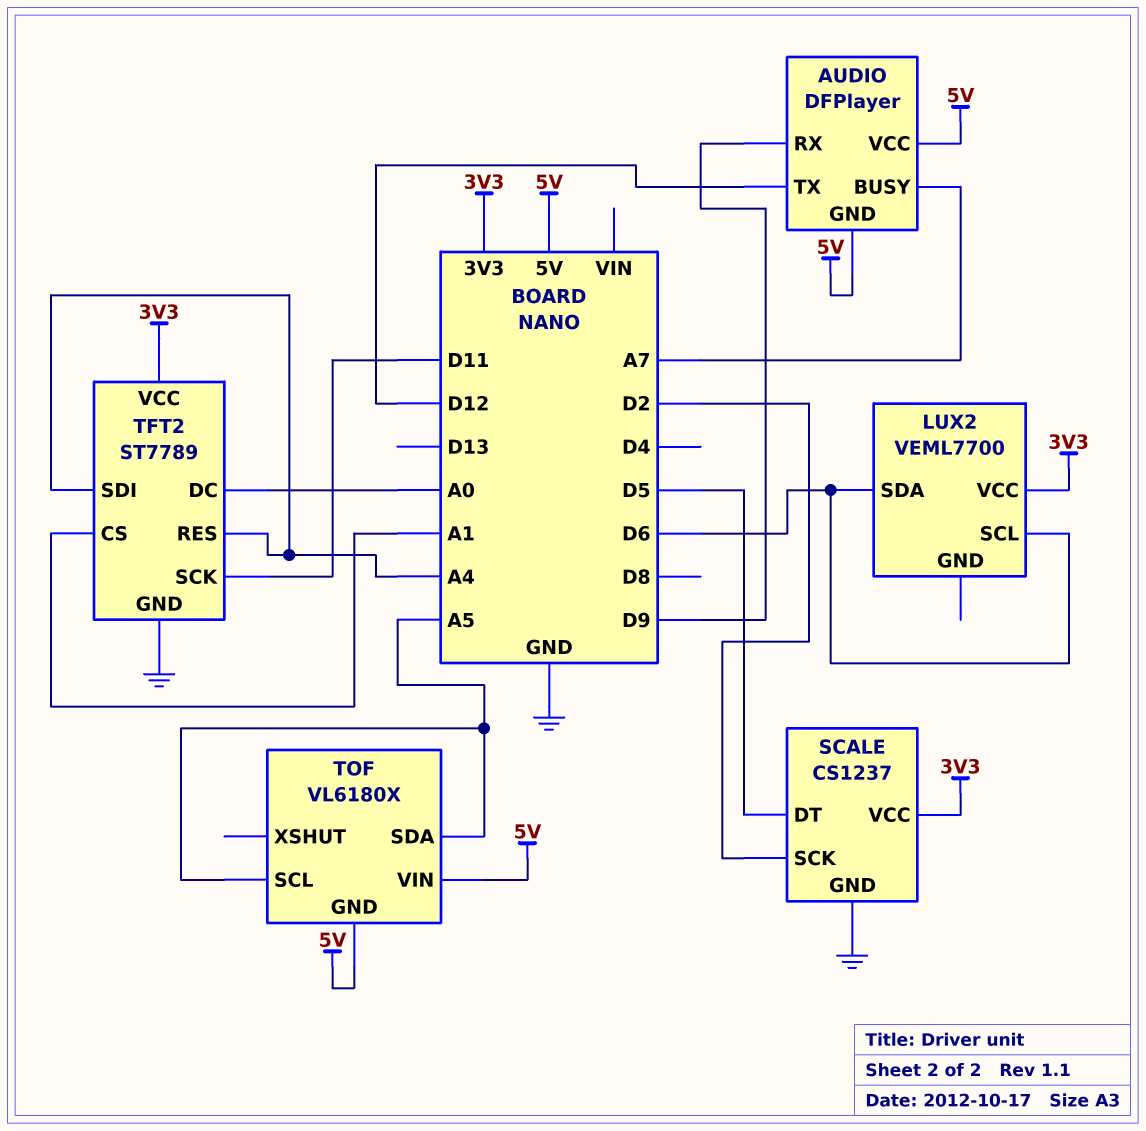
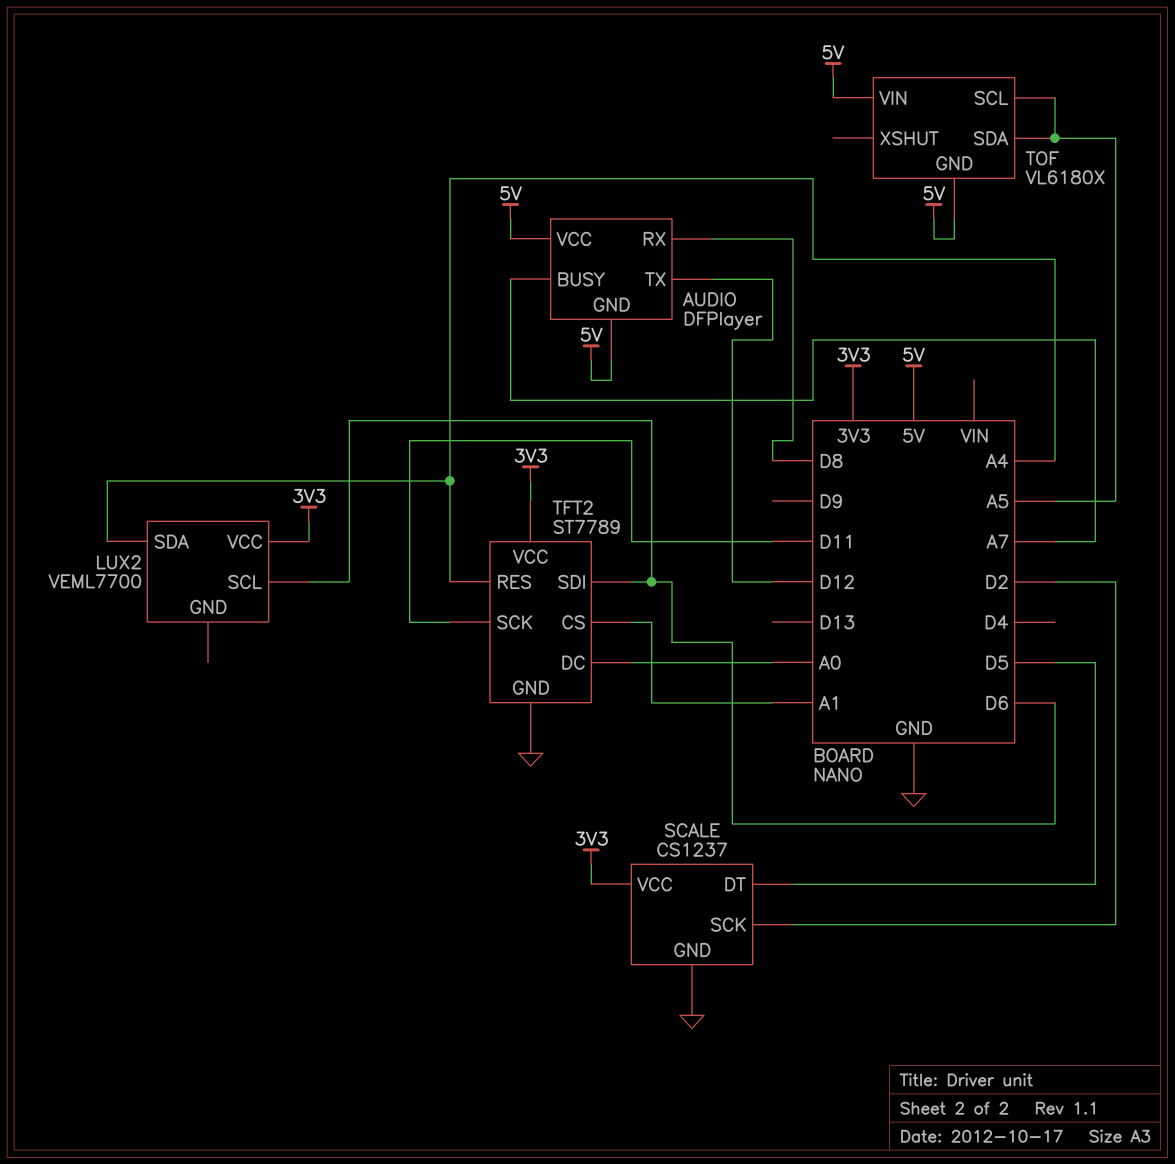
AUDIO pin RX: D9 -> D8
LUX2 pin SDA: D6 -> A4
TFT2 pin SDI: A4 -> D6

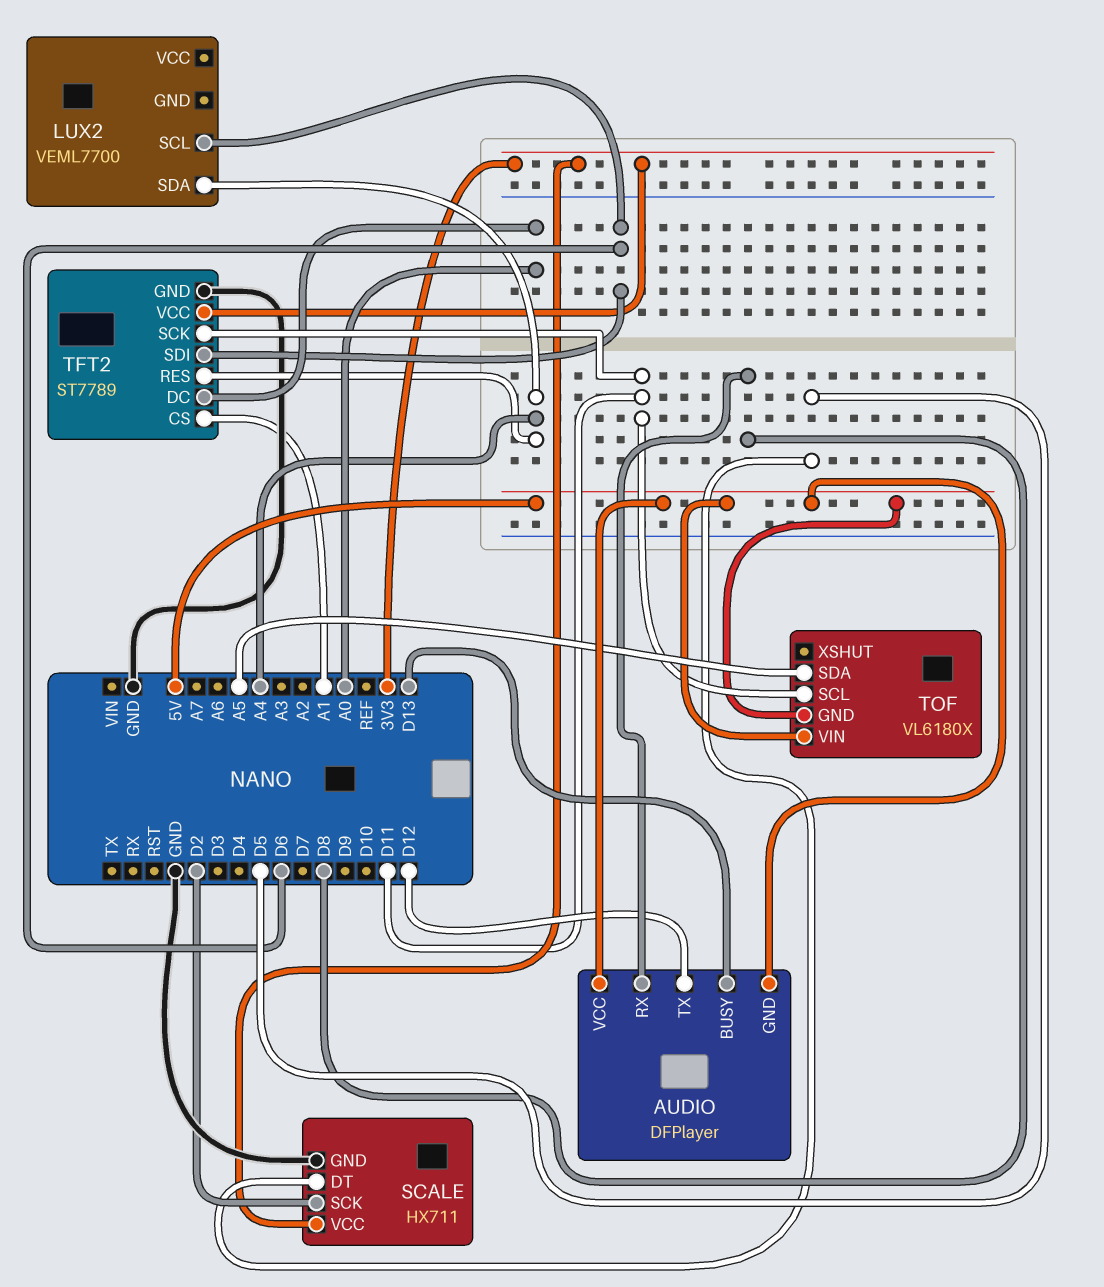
AUDIO pin BUSY: A7 -> D13
LUX2 pin VCC: 3V3 -> none
SCALE: CS1237 -> HX711
TOF pin SCL: A5 -> D11

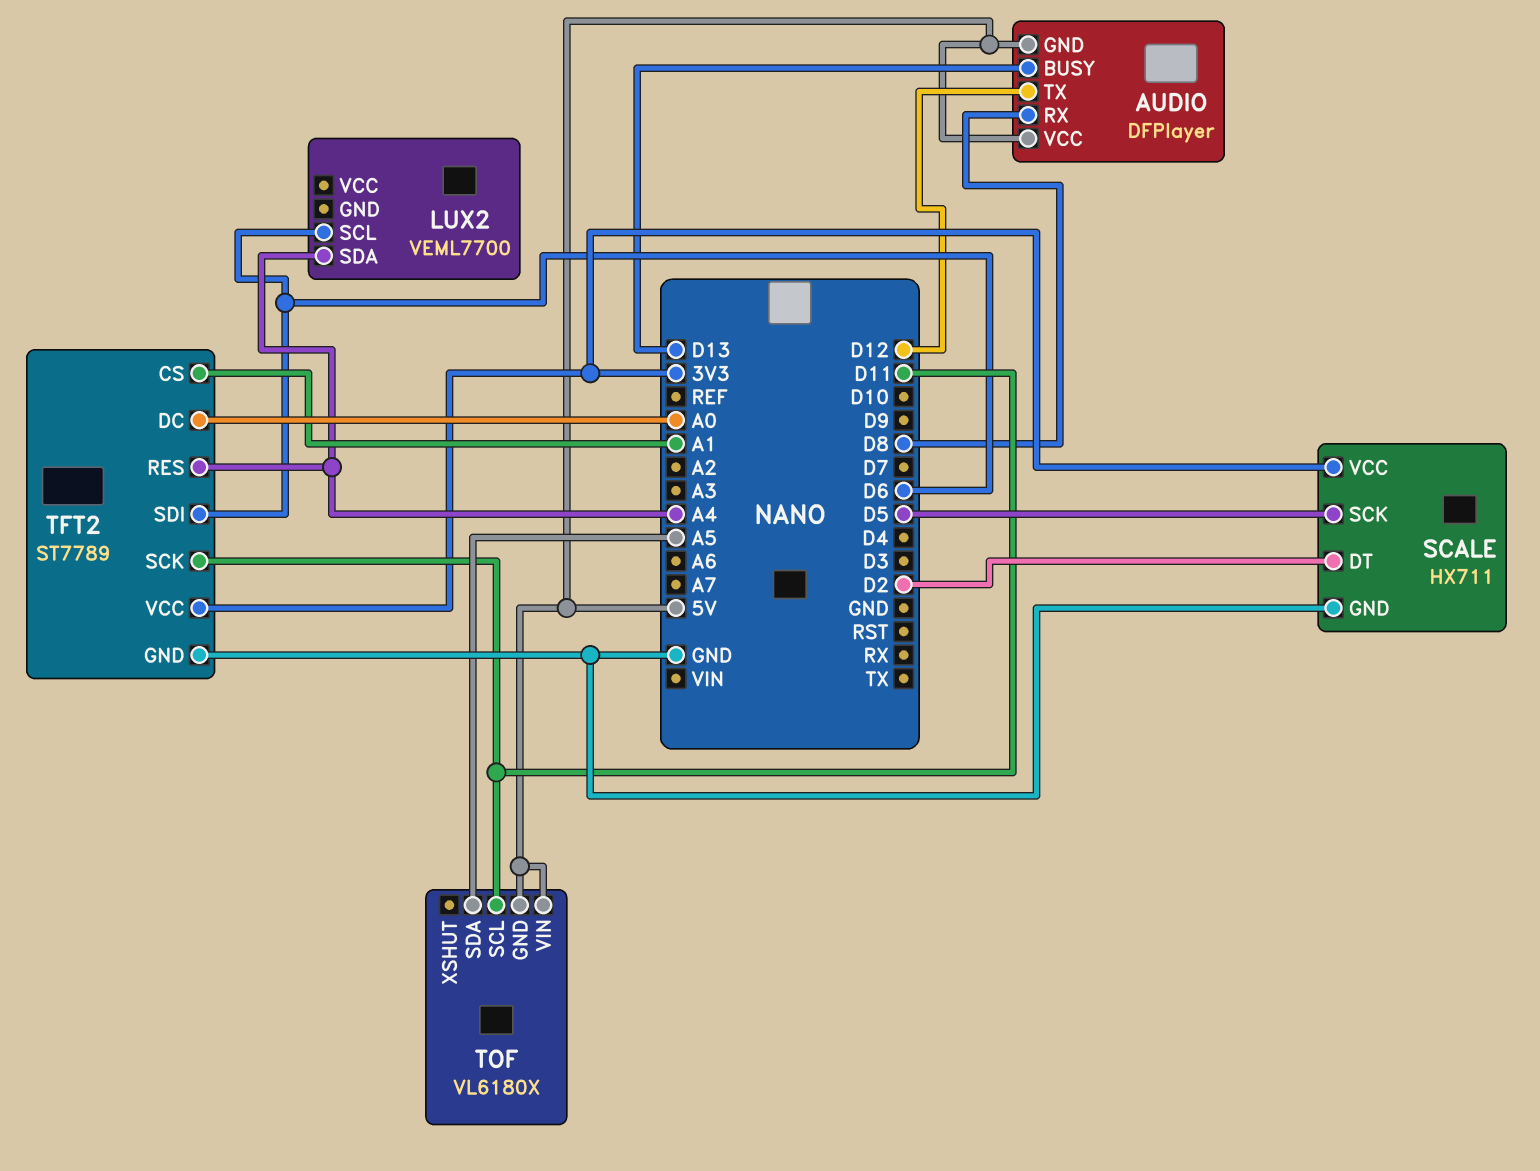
SCALE pin DT: D5 -> D2
SCALE pin SCK: D2 -> D5

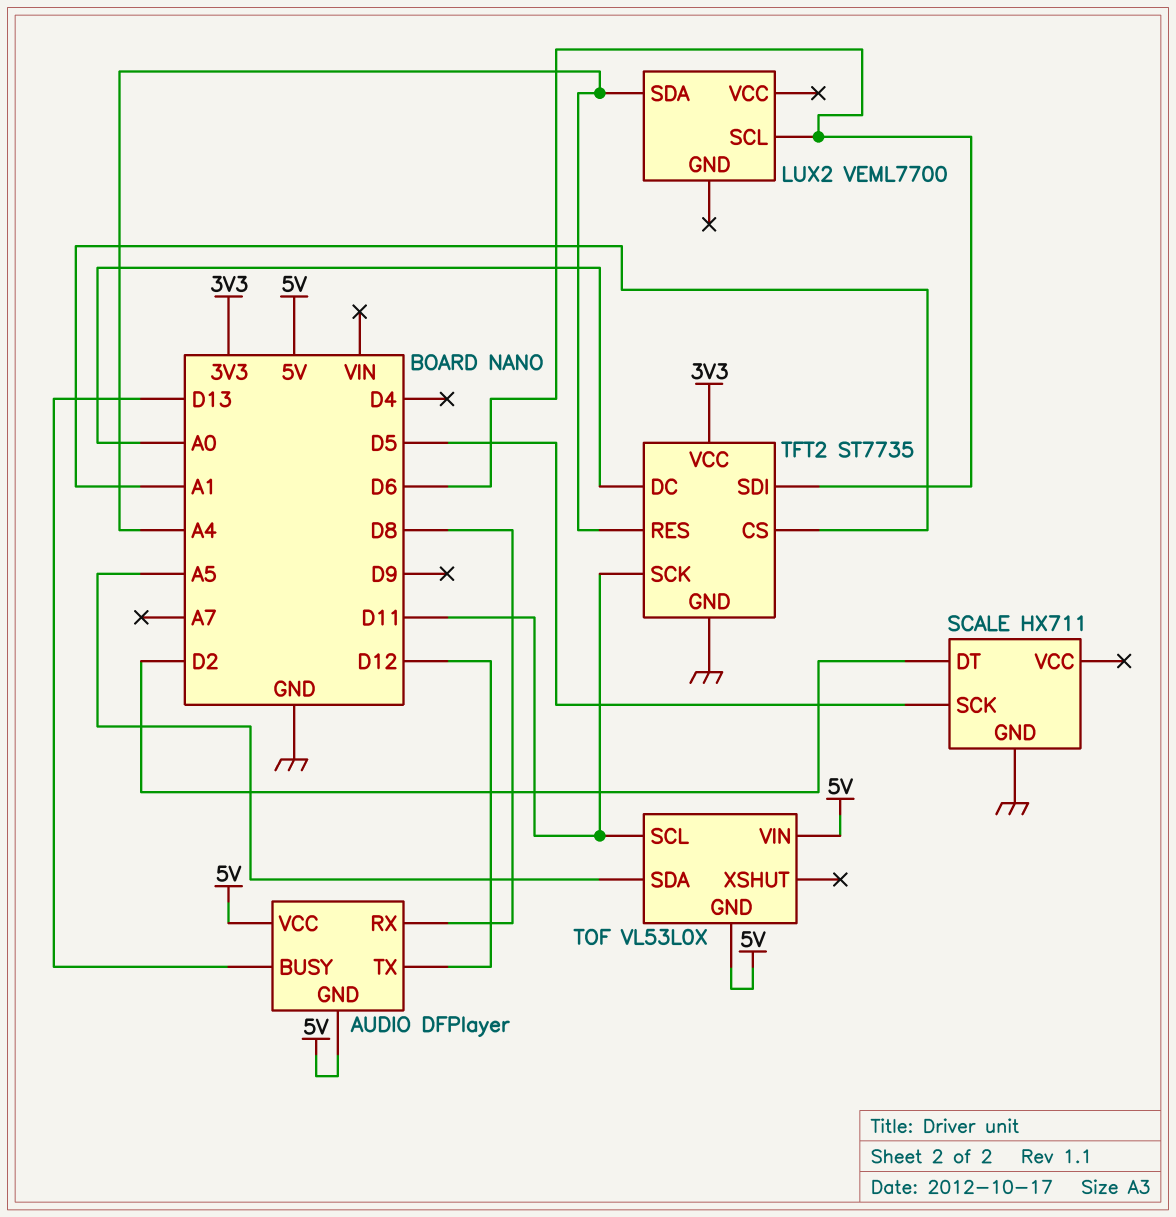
SCALE pin VCC: 3V3 -> none
TFT2: ST7789 -> ST7735
TOF: VL6180X -> VL53L0X

